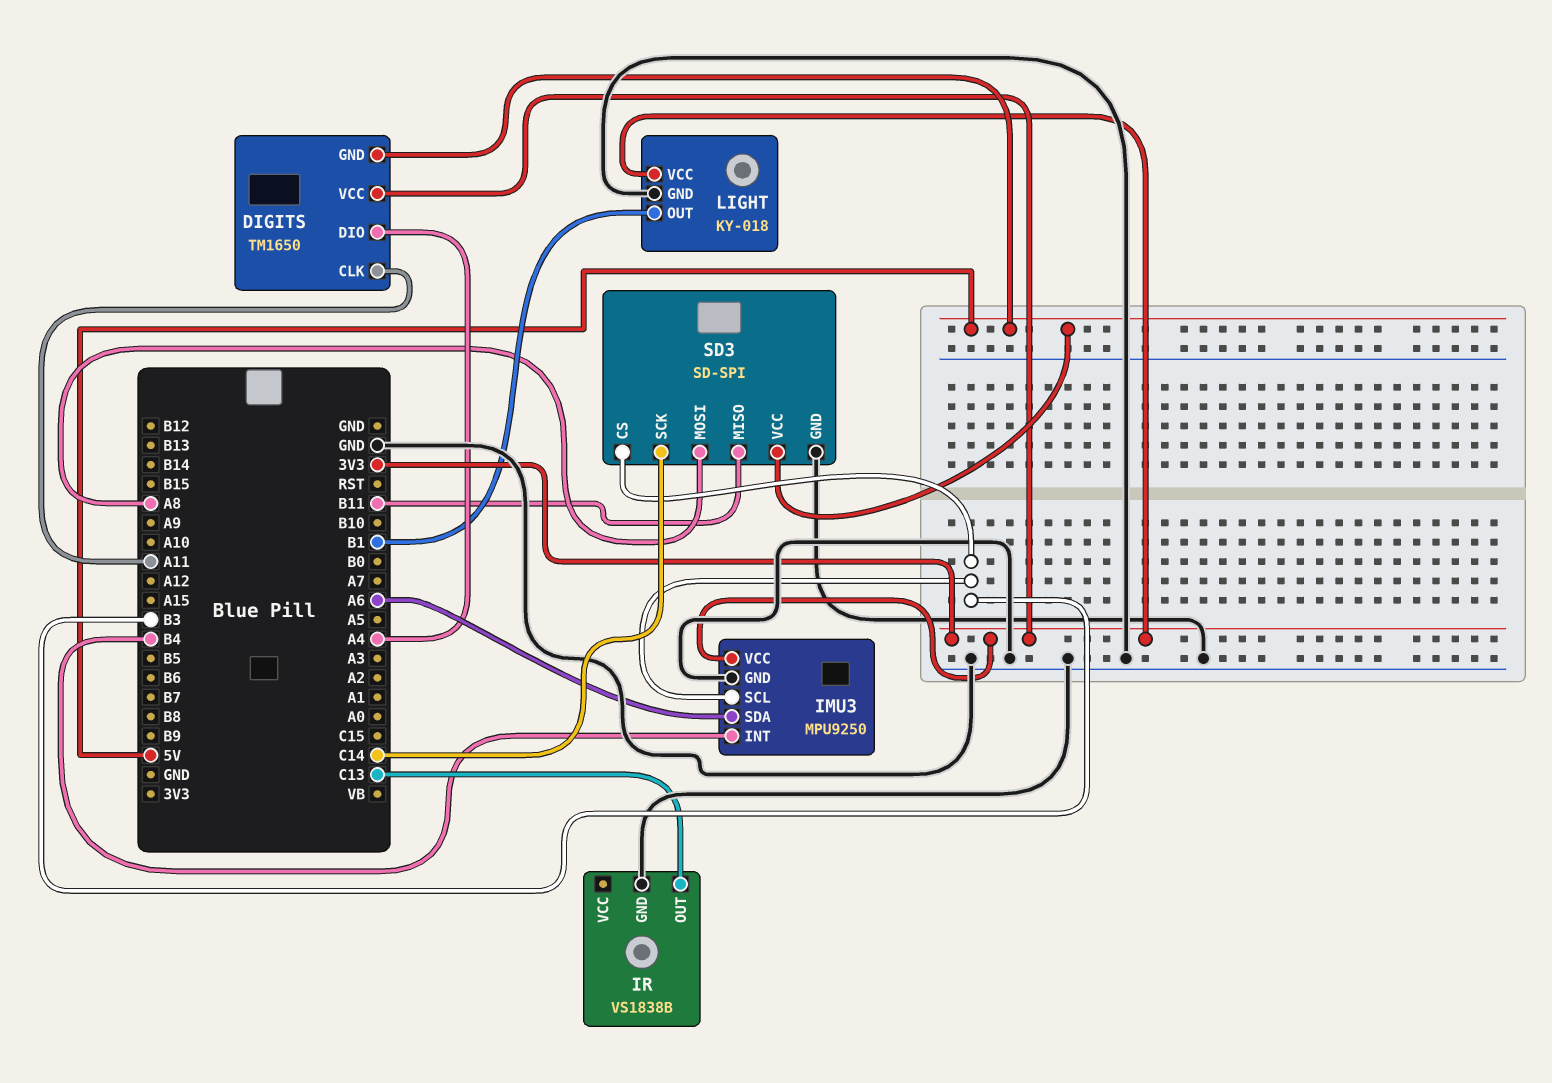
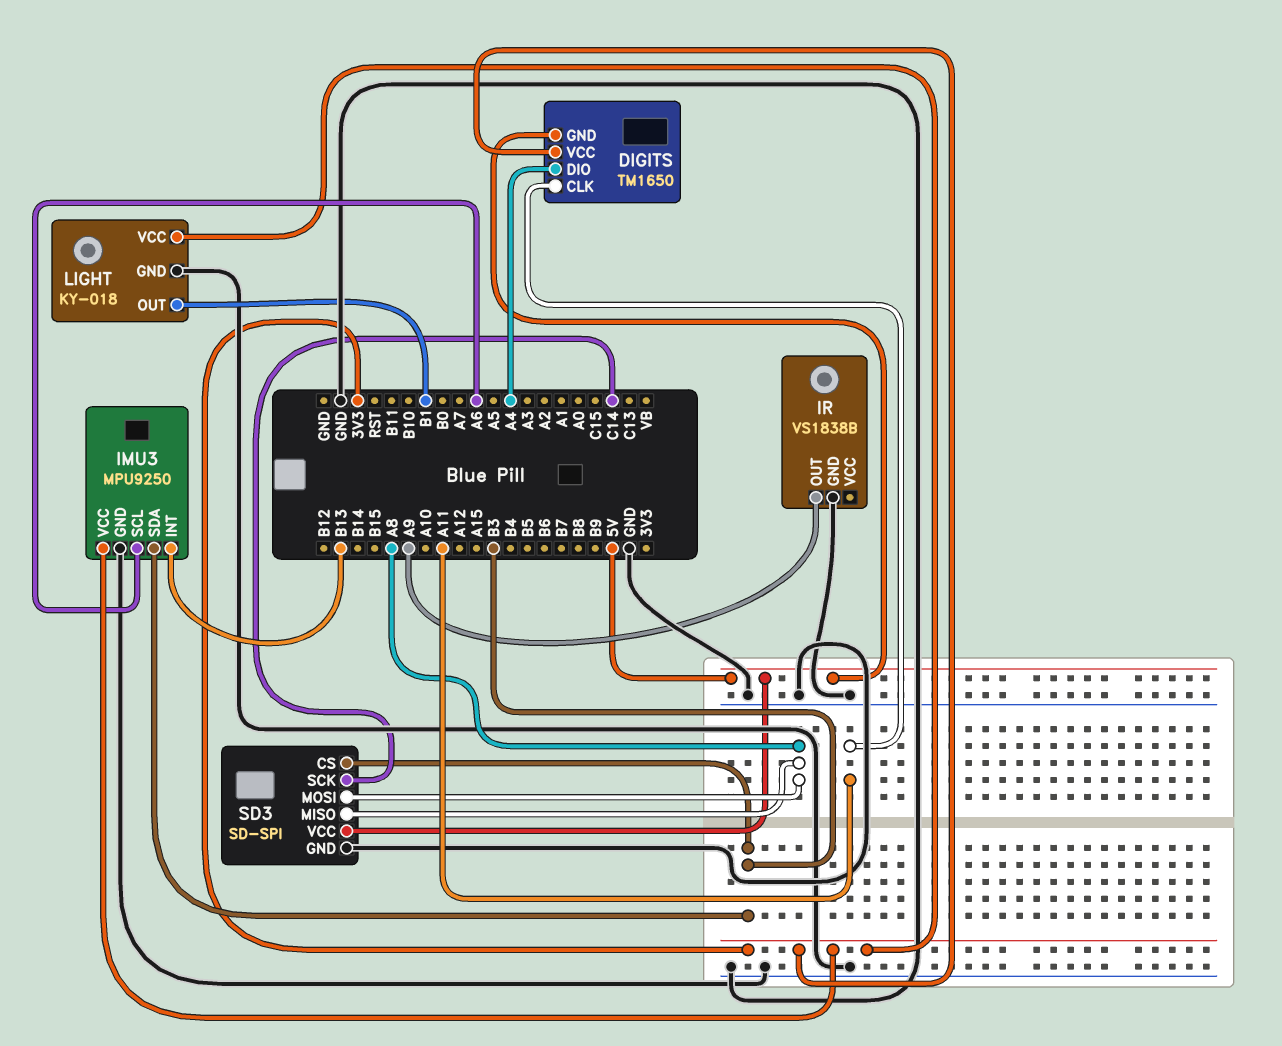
IMU3 pin INT: B4 -> B13
IMU3 pin SCL: B3 -> A6
IMU3 pin SDA: A6 -> B3
IR pin OUT: C13 -> A9
SD3 pin MISO: B11 -> A8

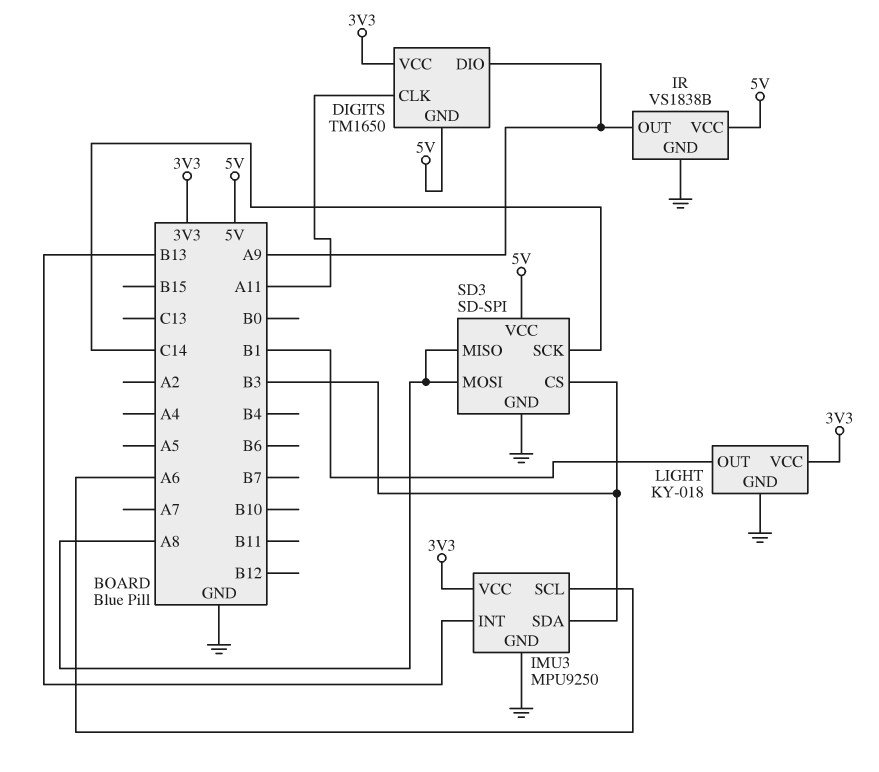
DIGITS pin DIO: A4 -> A9
IR pin VCC: none -> 5V

